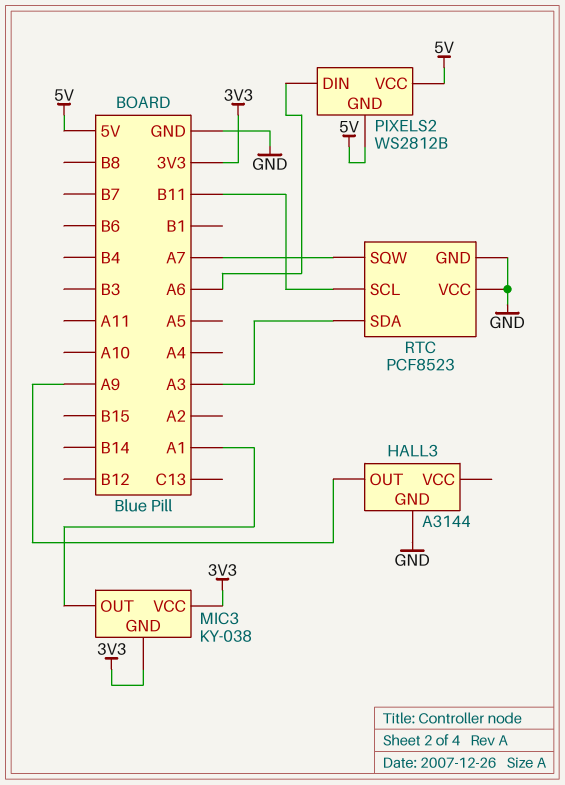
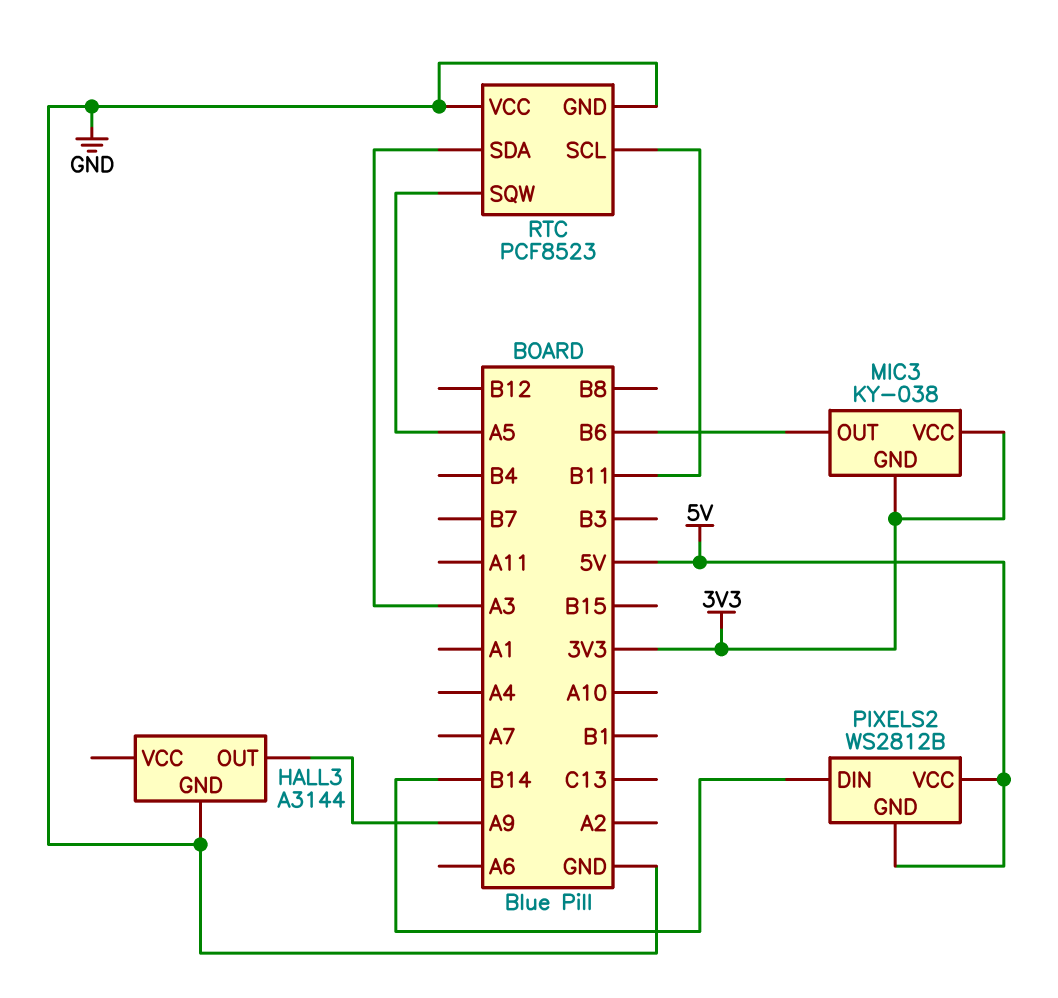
MIC3 pin OUT: A1 -> B6
PIXELS2 pin DIN: A6 -> B14
RTC pin SQW: A7 -> A5

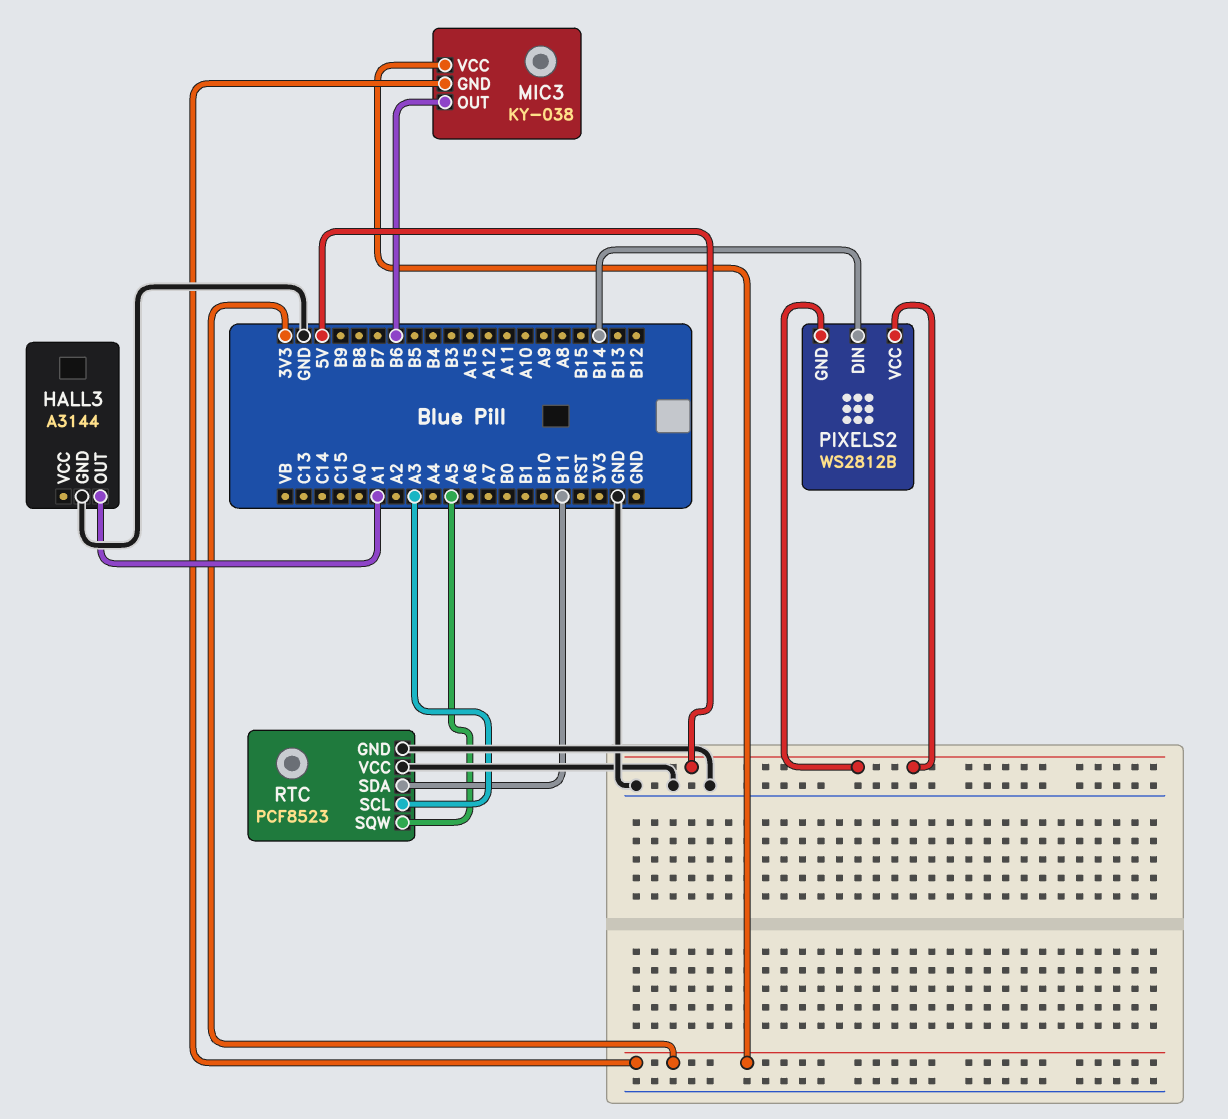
HALL3 pin OUT: A9 -> A1
RTC pin SCL: B11 -> A3
RTC pin SDA: A3 -> B11

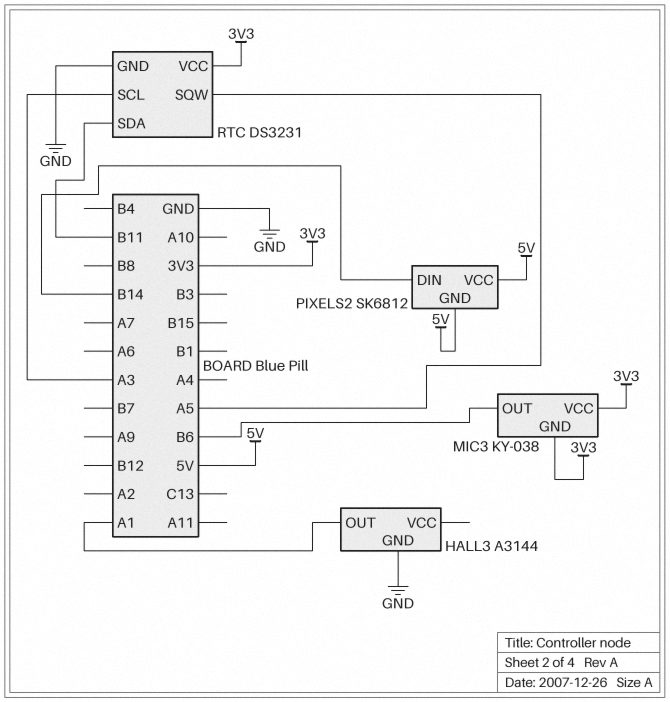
PIXELS2: WS2812B -> SK6812
RTC: PCF8523 -> DS3231
RTC pin VCC: GND -> 3V3

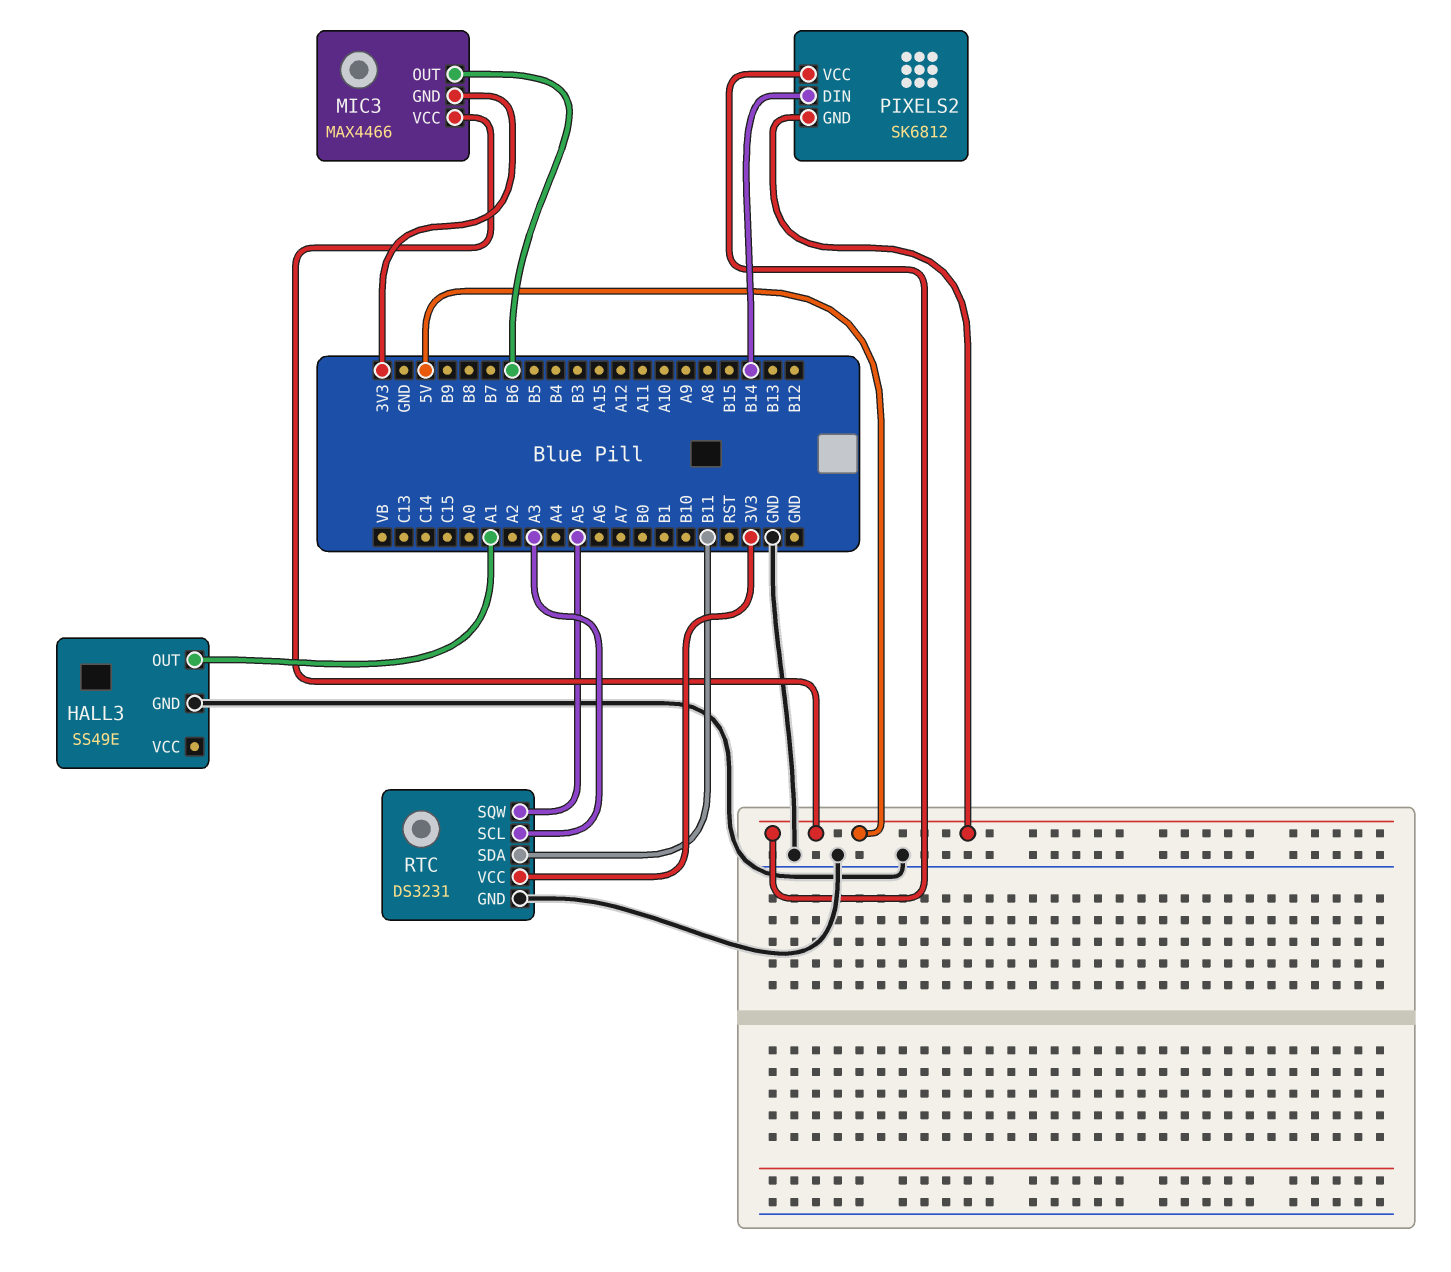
HALL3: A3144 -> SS49E
MIC3: KY-038 -> MAX4466
MIC3 pin VCC: 3V3 -> 5V

